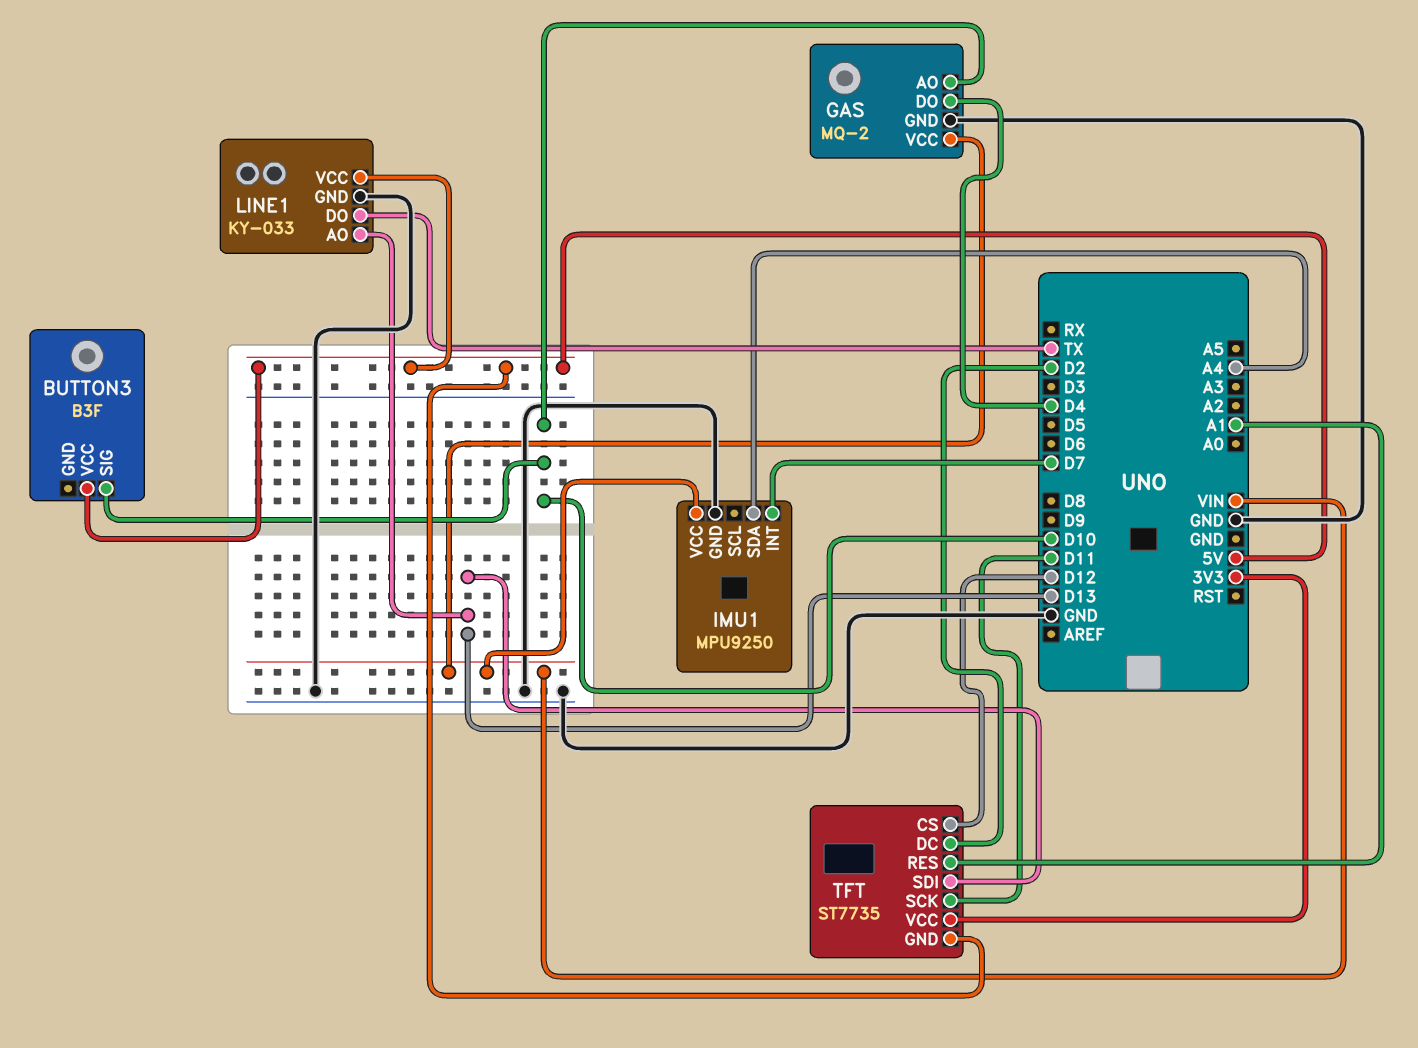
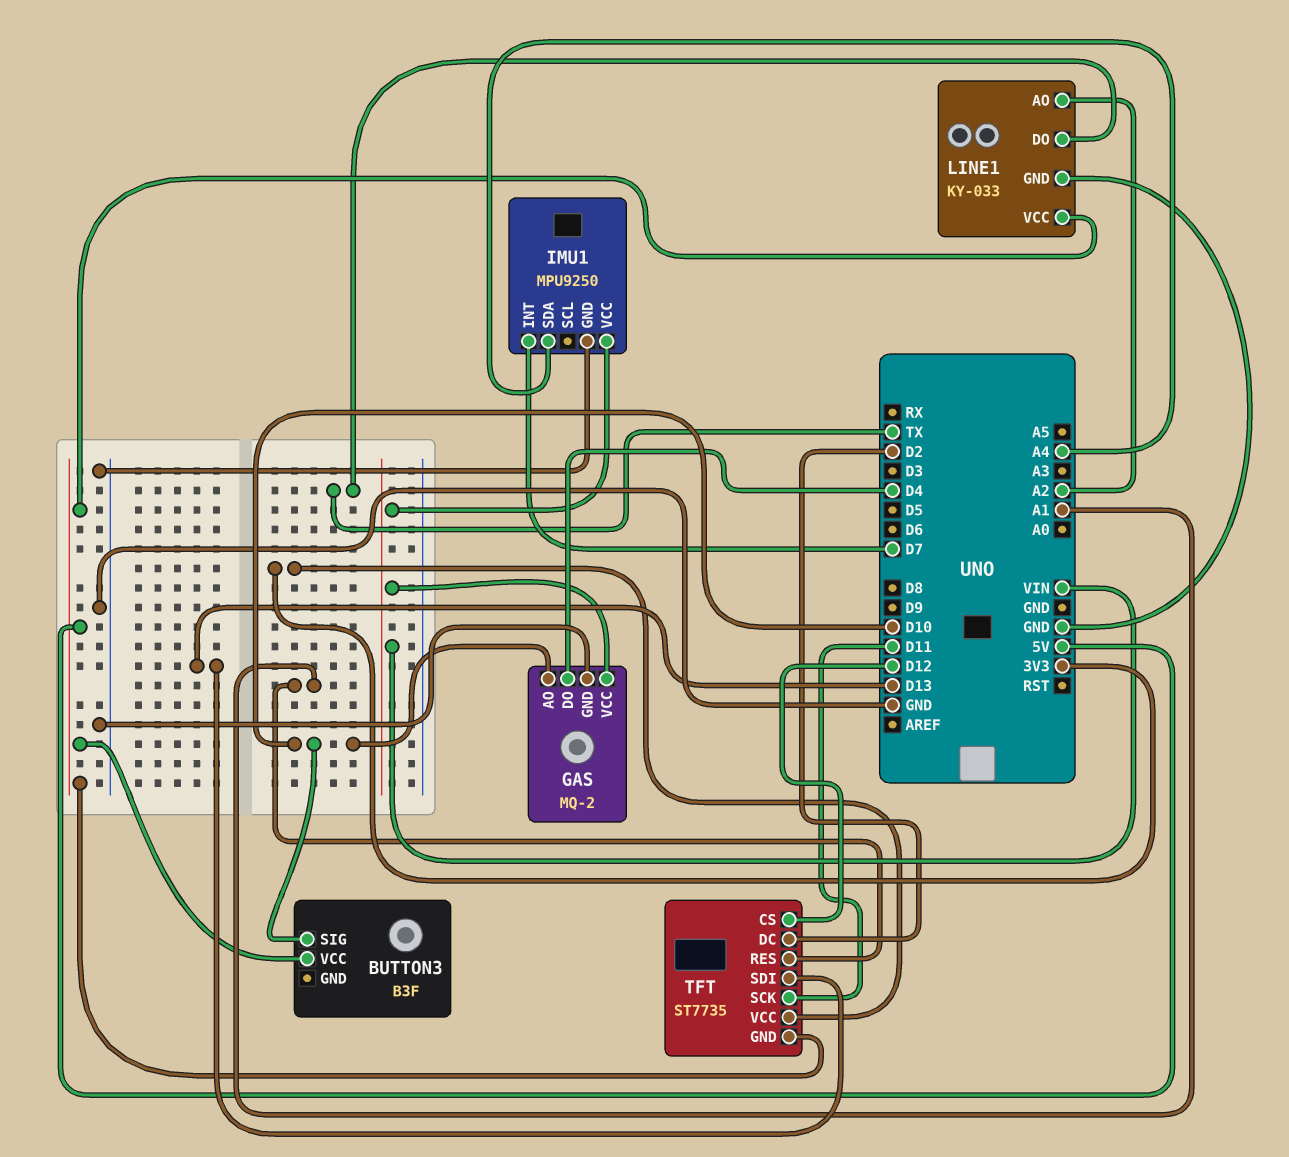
LINE1 pin AO: D13 -> A2

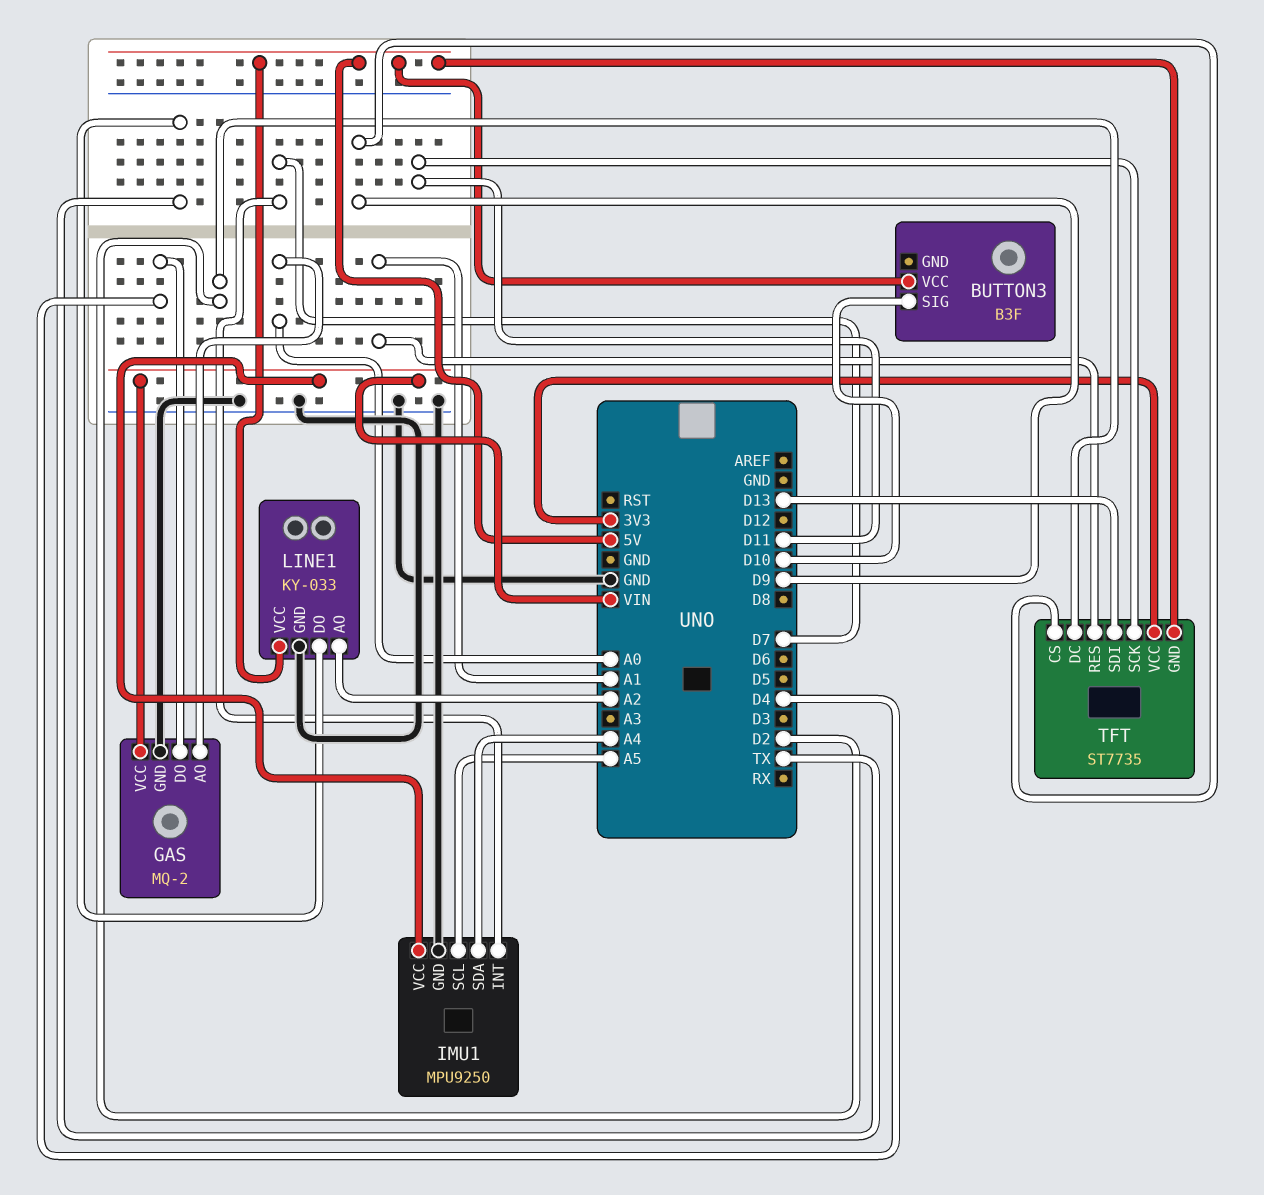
GAS pin AO: D10 -> A0
IMU1 pin SCL: none -> A5
TFT pin CS: D12 -> D9

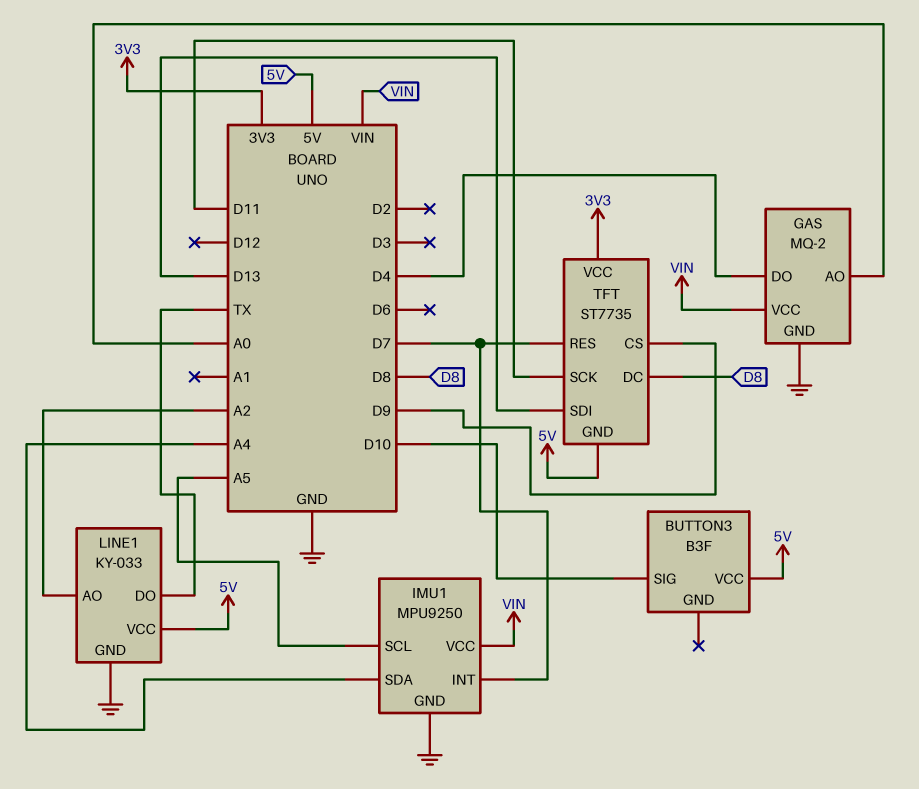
TFT pin DC: D2 -> D8
TFT pin RES: A1 -> D7

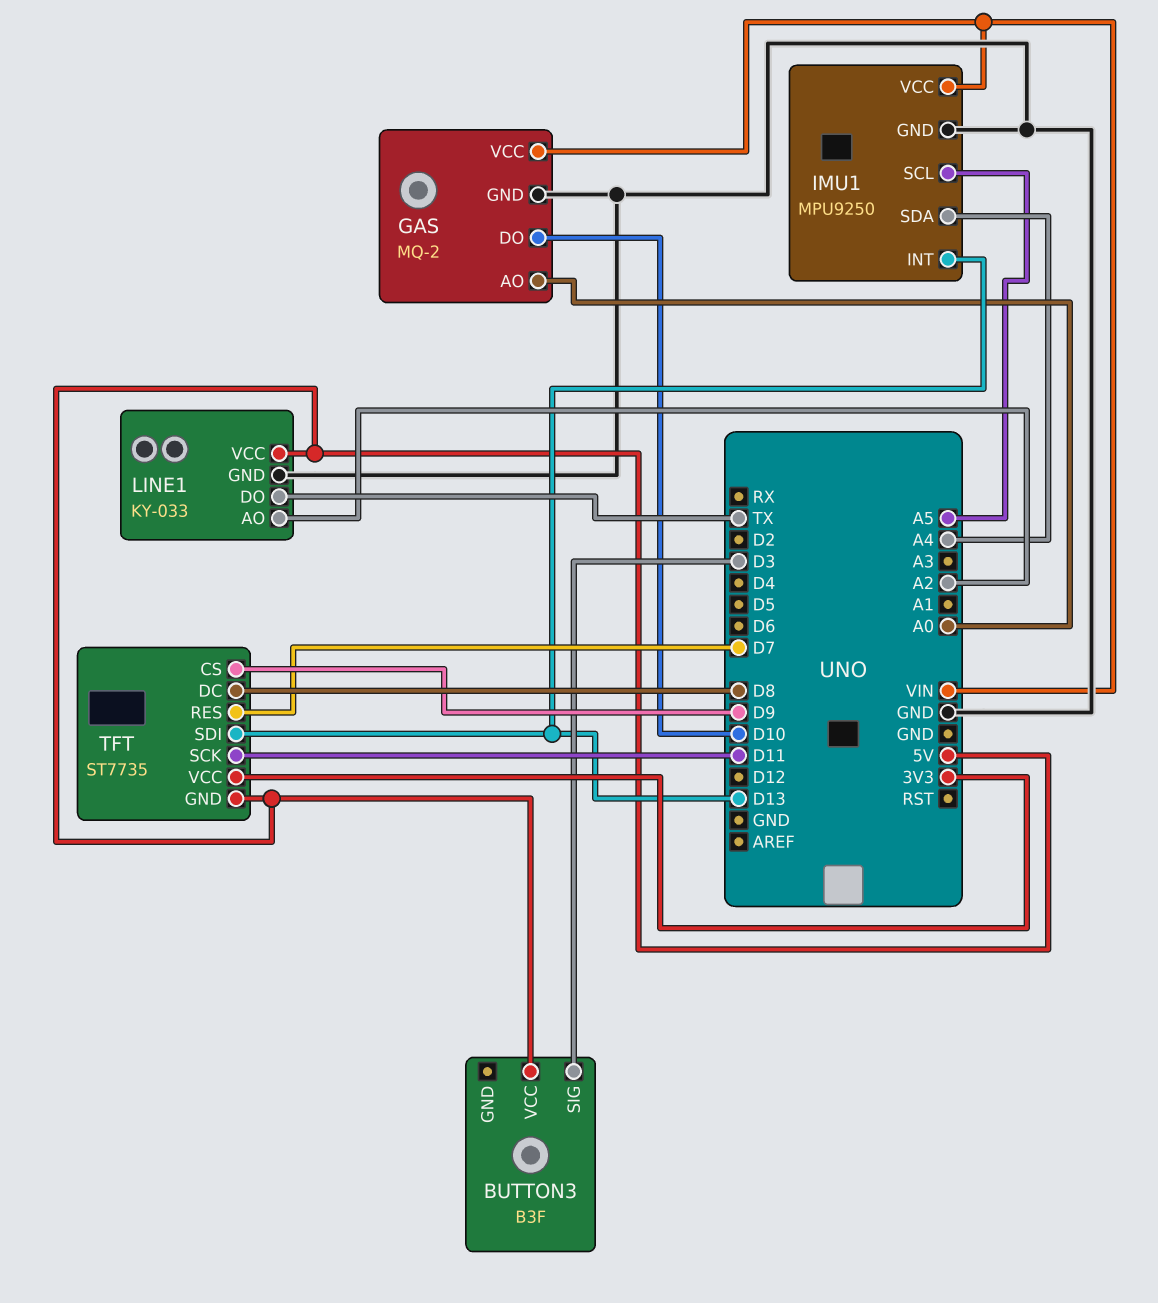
BUTTON3 pin SIG: D10 -> D3
GAS pin DO: D4 -> D10
IMU1 pin INT: D7 -> D13

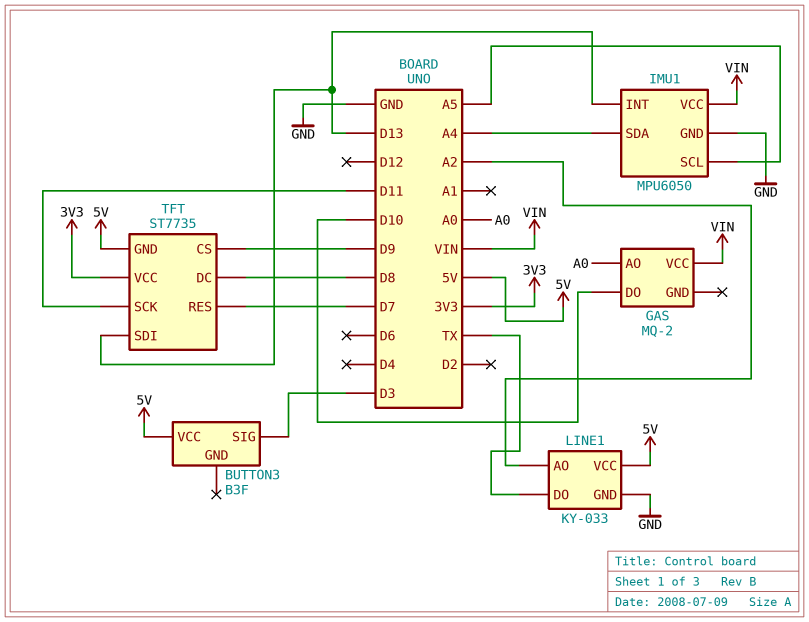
GAS pin GND: GND -> none
IMU1: MPU9250 -> MPU6050

